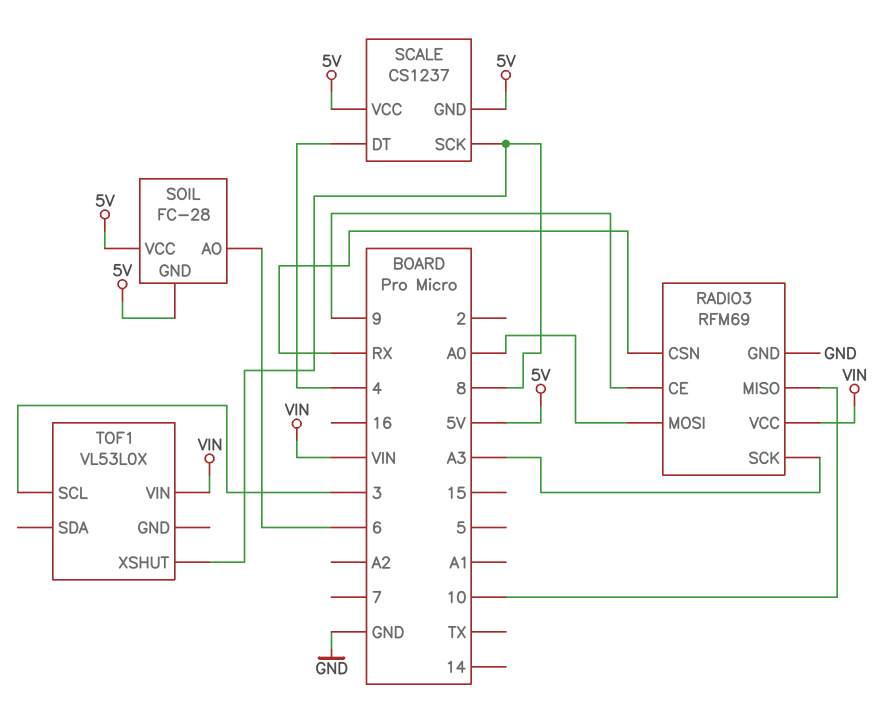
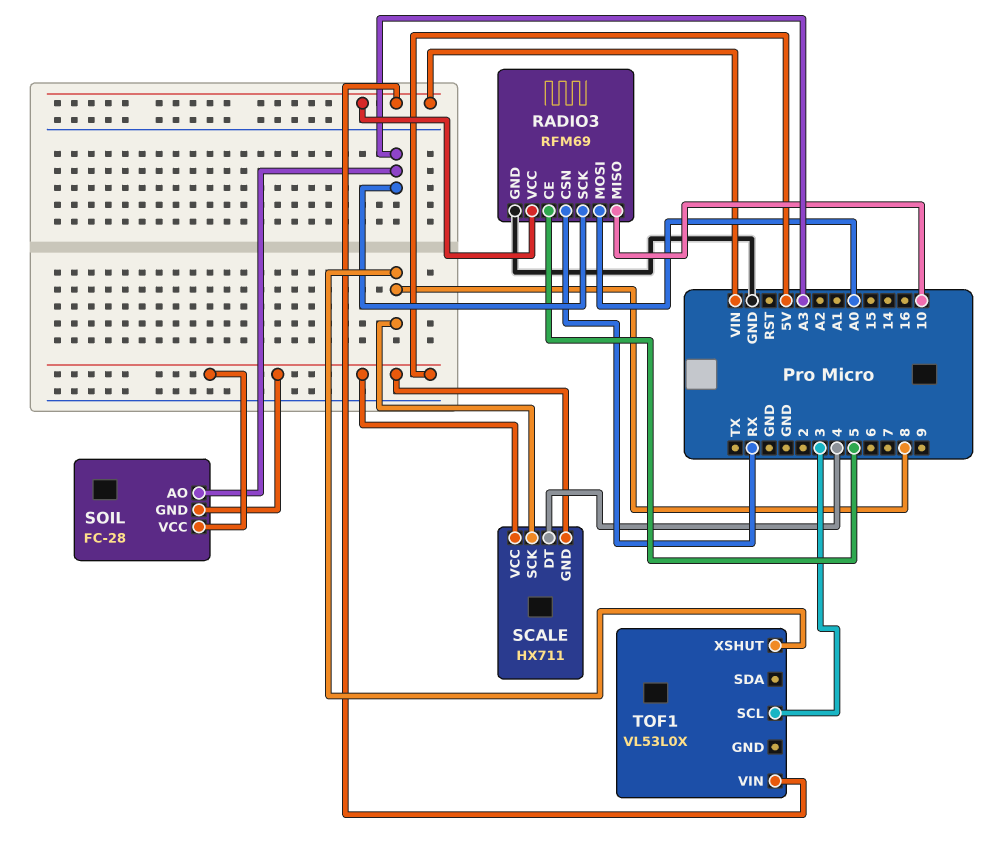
RADIO3 pin CE: 9 -> 5
SCALE: CS1237 -> HX711
SOIL pin AO: 6 -> A3

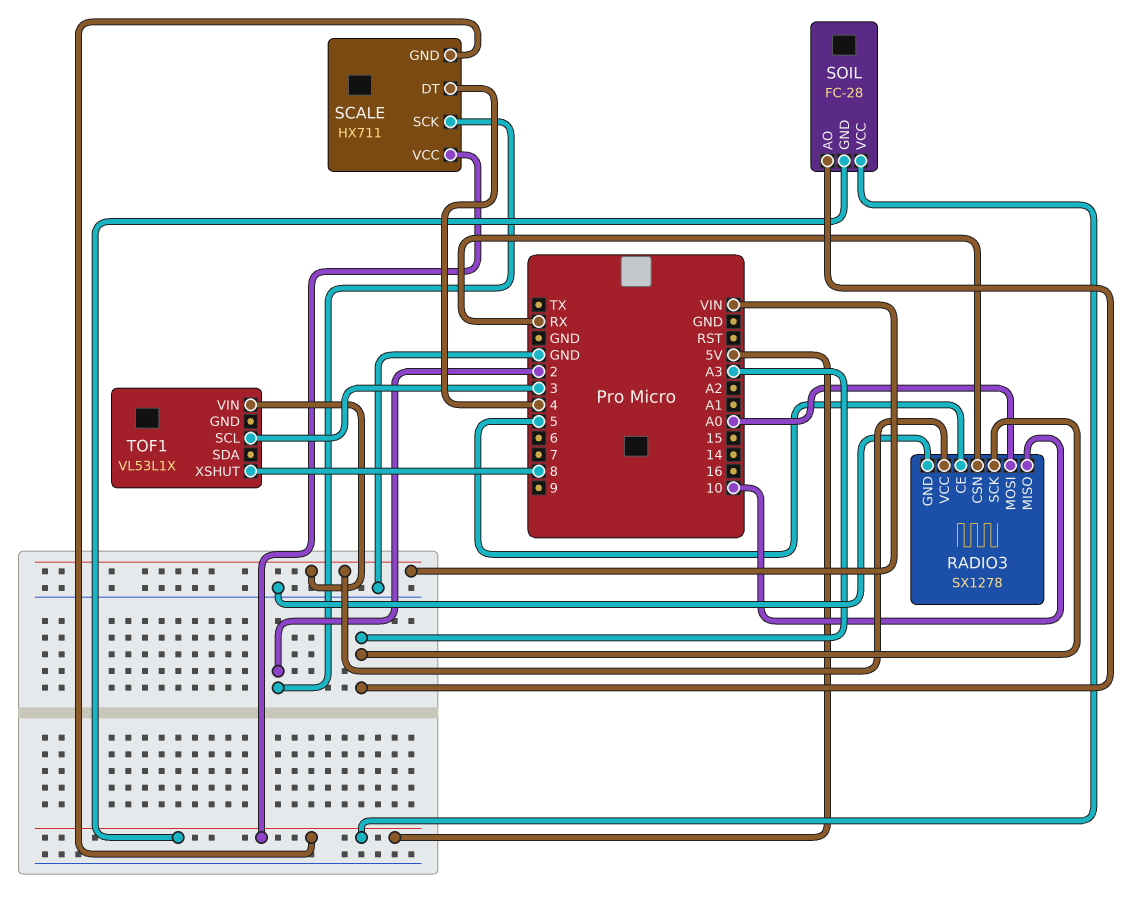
RADIO3: RFM69 -> SX1278
SCALE pin SCK: 8 -> 2
TOF1: VL53L0X -> VL53L1X

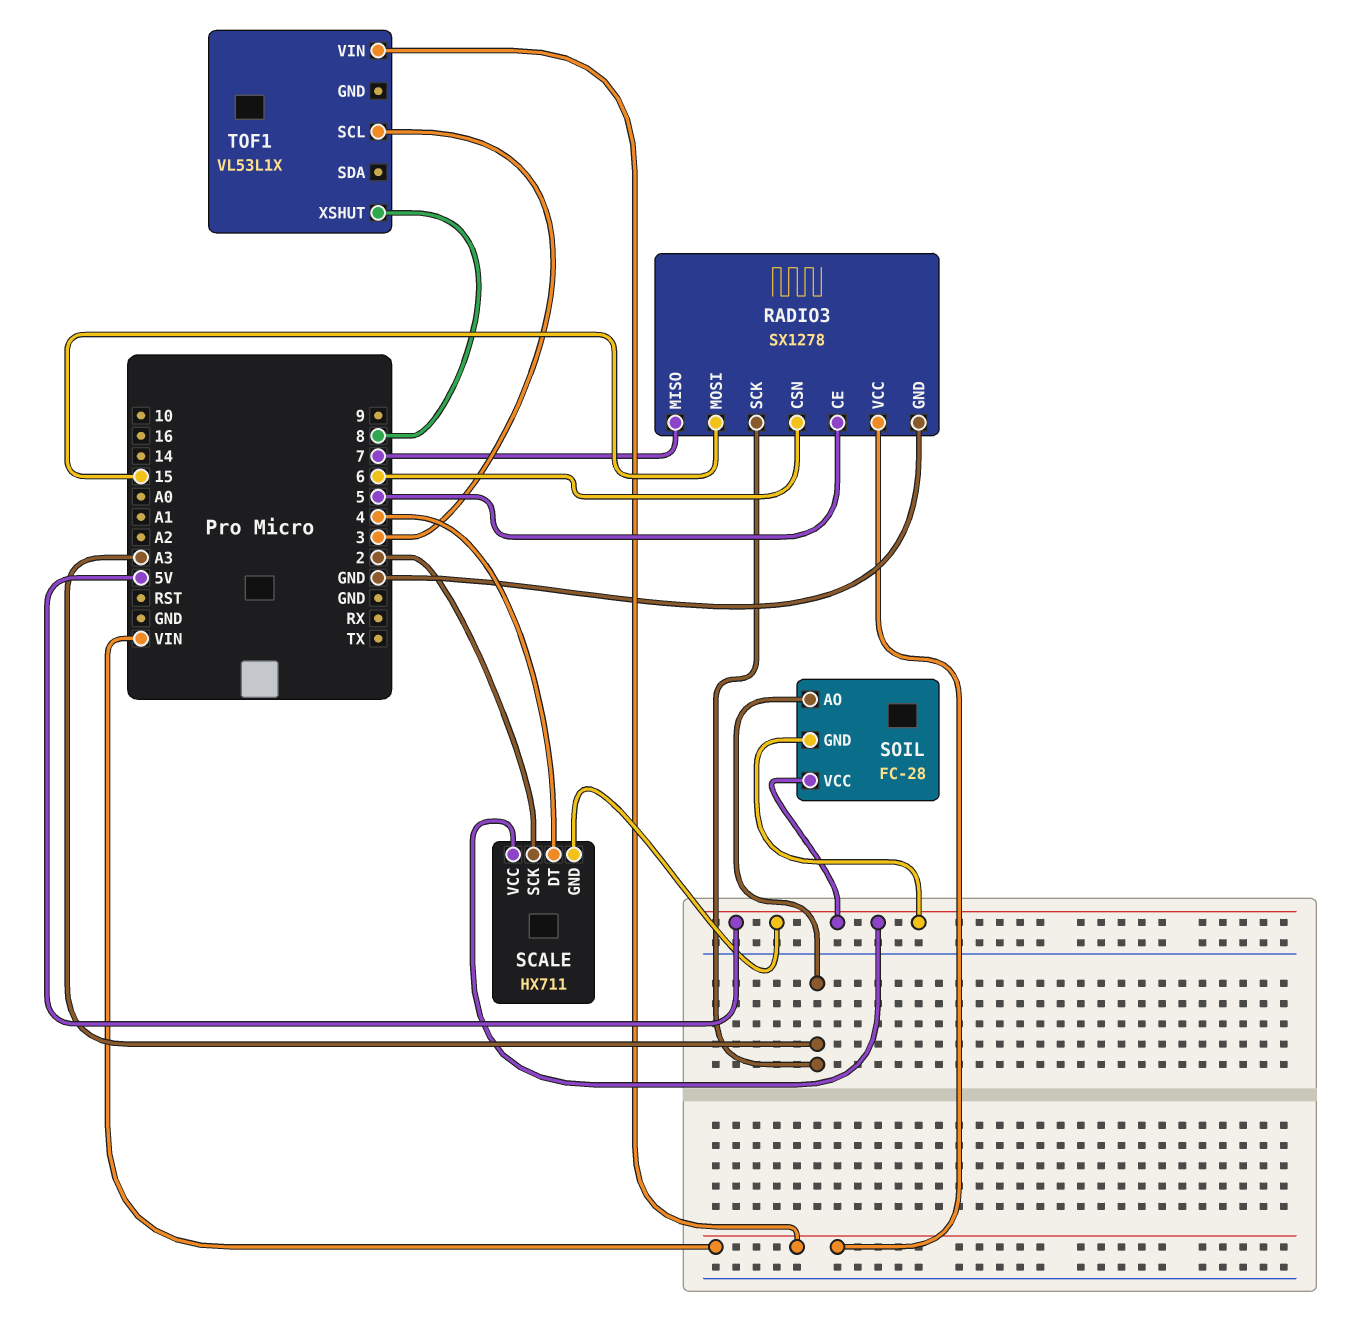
RADIO3 pin CSN: RX -> 6
RADIO3 pin MISO: 10 -> 7
RADIO3 pin MOSI: A0 -> 15

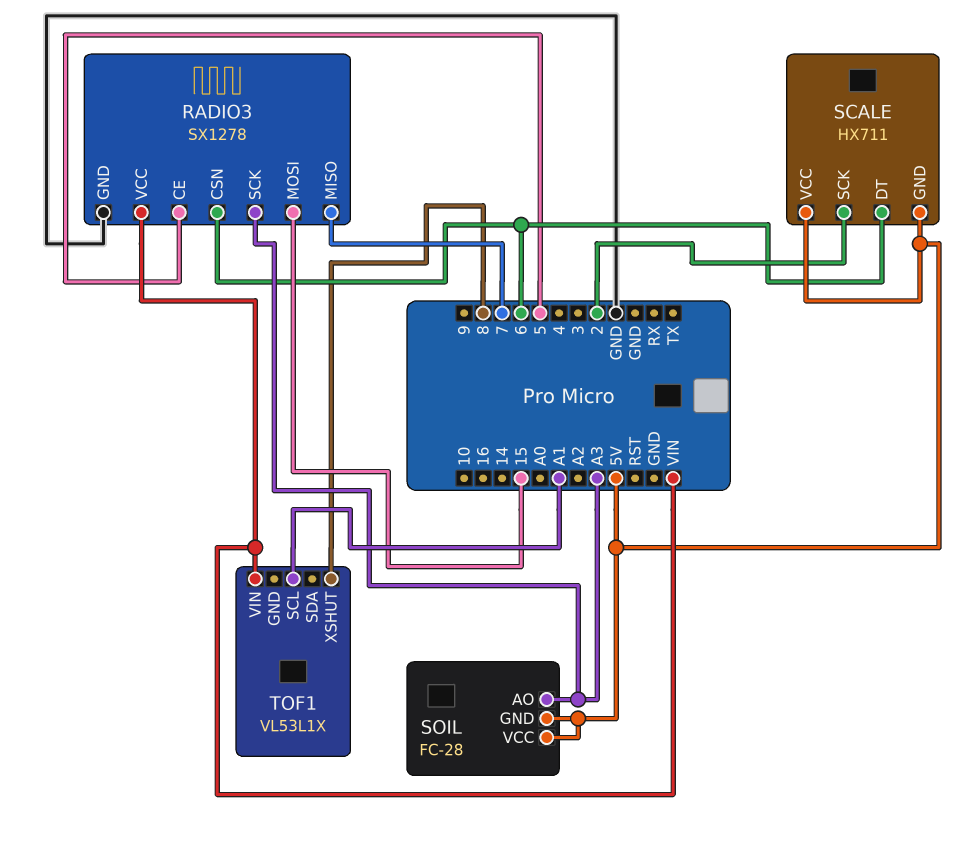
SCALE pin DT: 4 -> 6
TOF1 pin SCL: 3 -> A1

